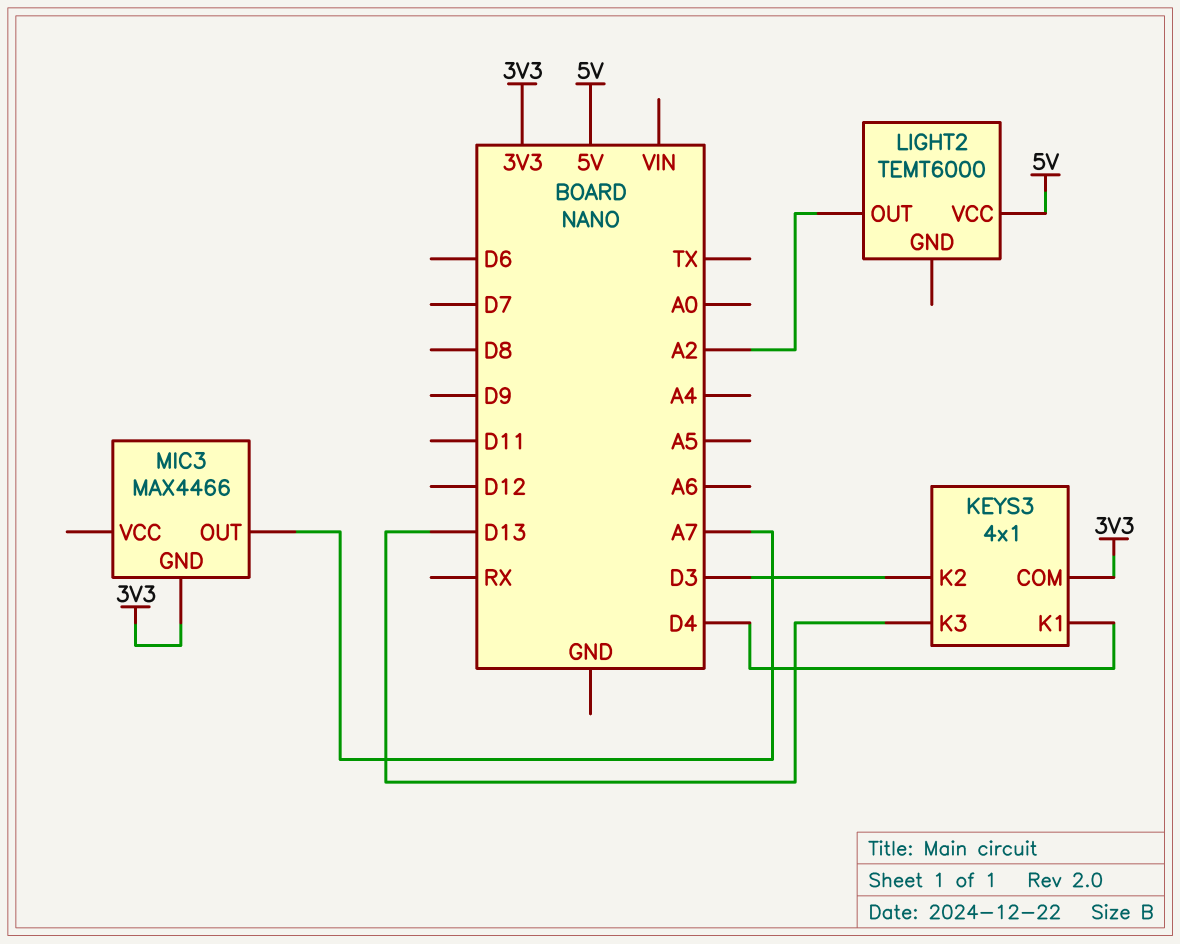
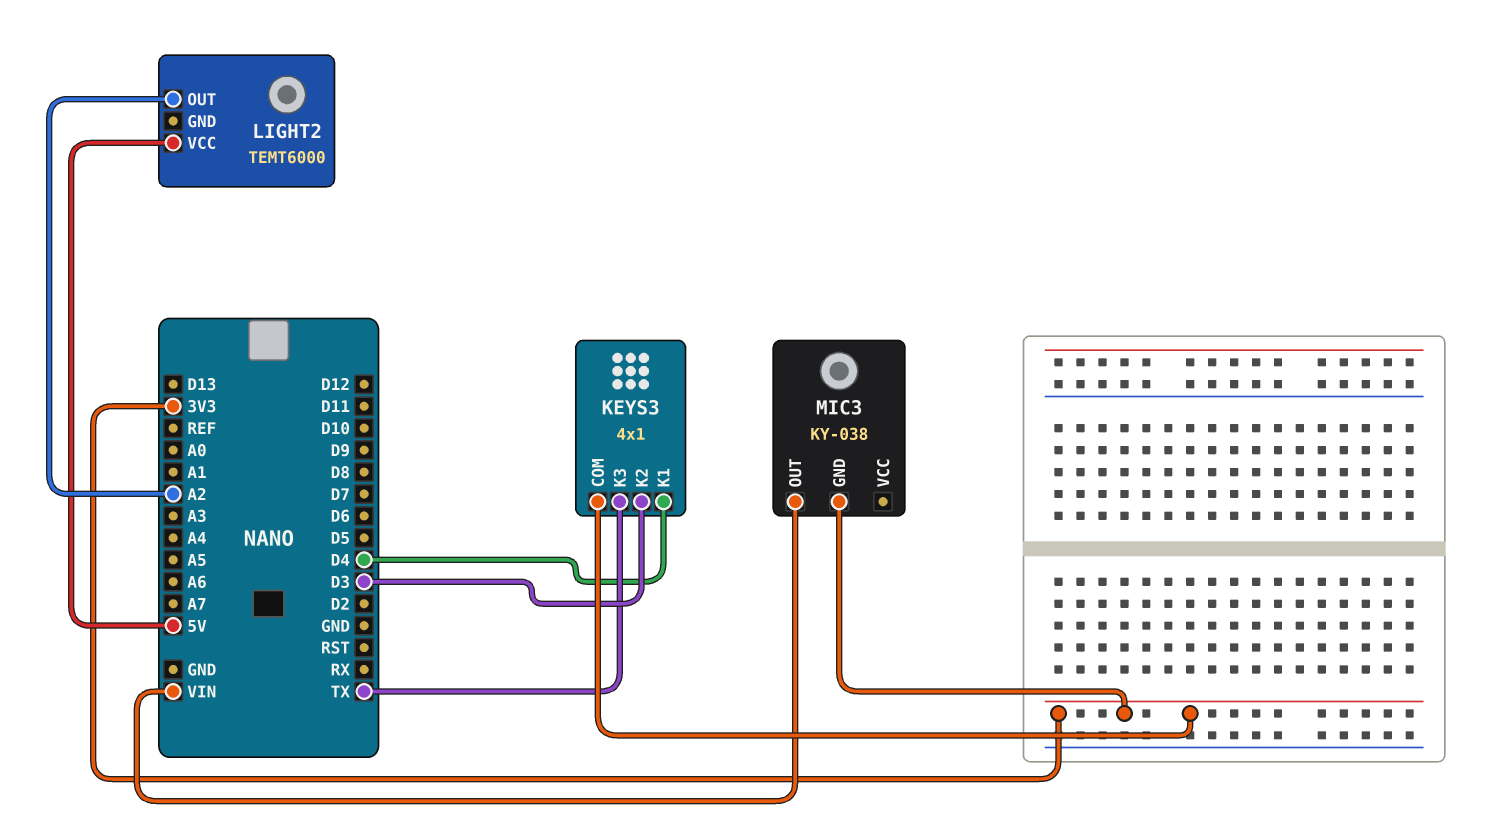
KEYS3 pin K3: D13 -> TX
MIC3: MAX4466 -> KY-038
MIC3 pin OUT: A7 -> VIN

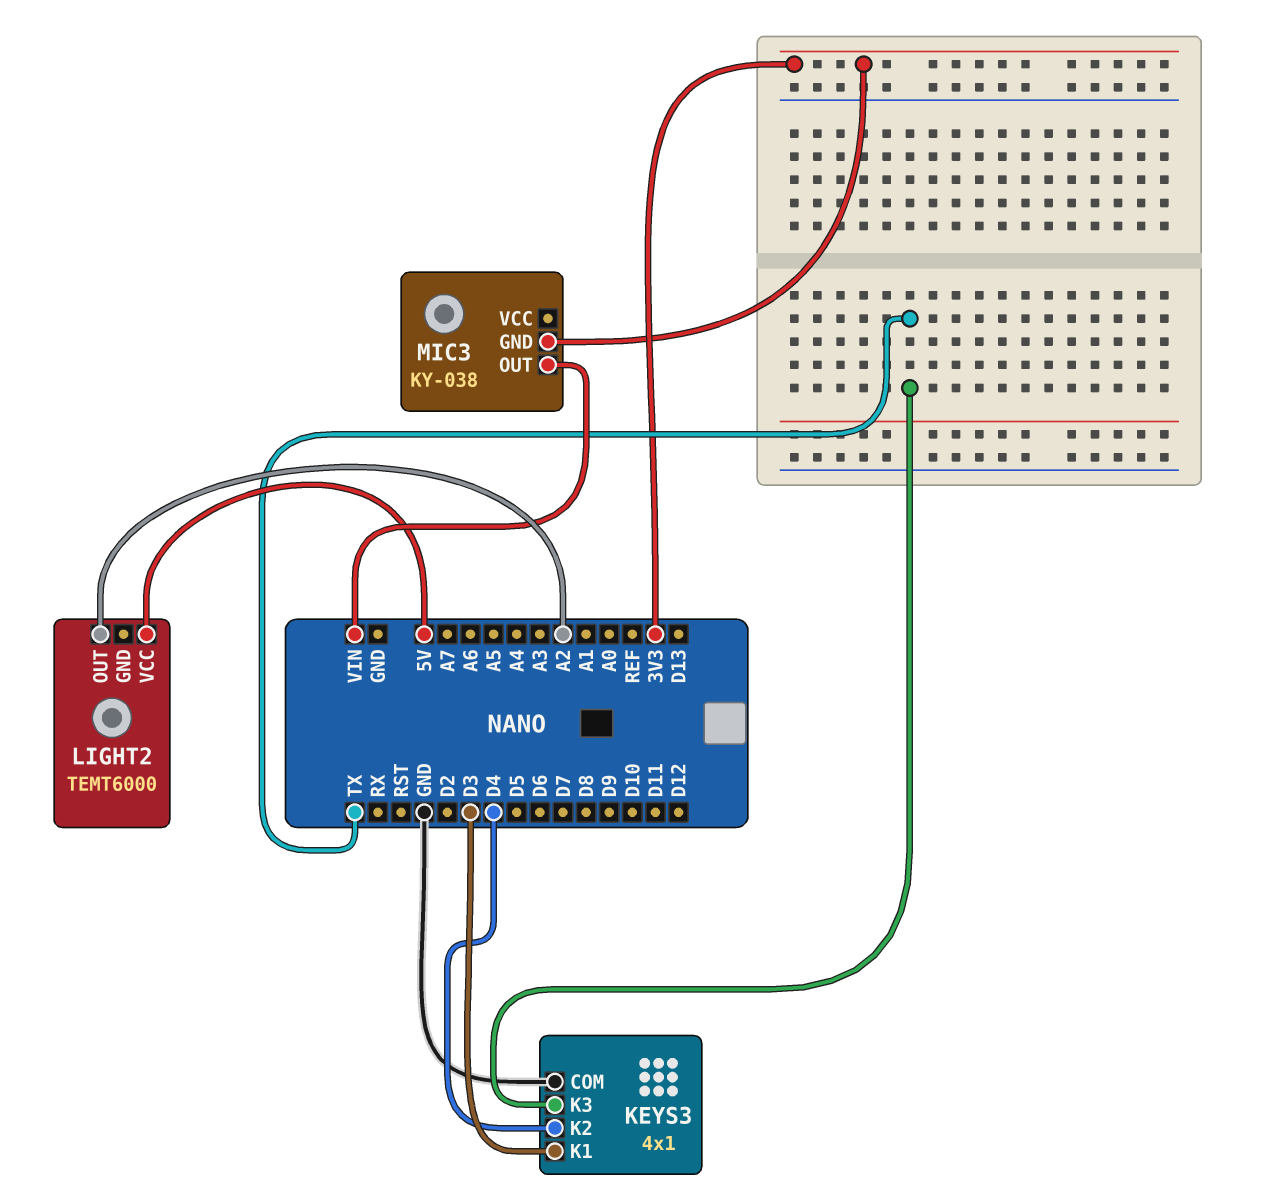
KEYS3 pin COM: 3V3 -> GND
KEYS3 pin K1: D4 -> D3
KEYS3 pin K2: D3 -> D4

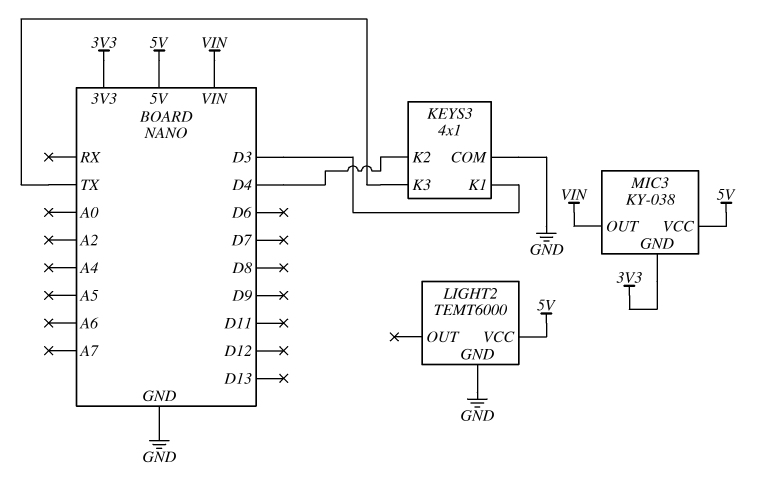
LIGHT2 pin GND: none -> GND
LIGHT2 pin OUT: A2 -> none
MIC3 pin VCC: none -> 5V

